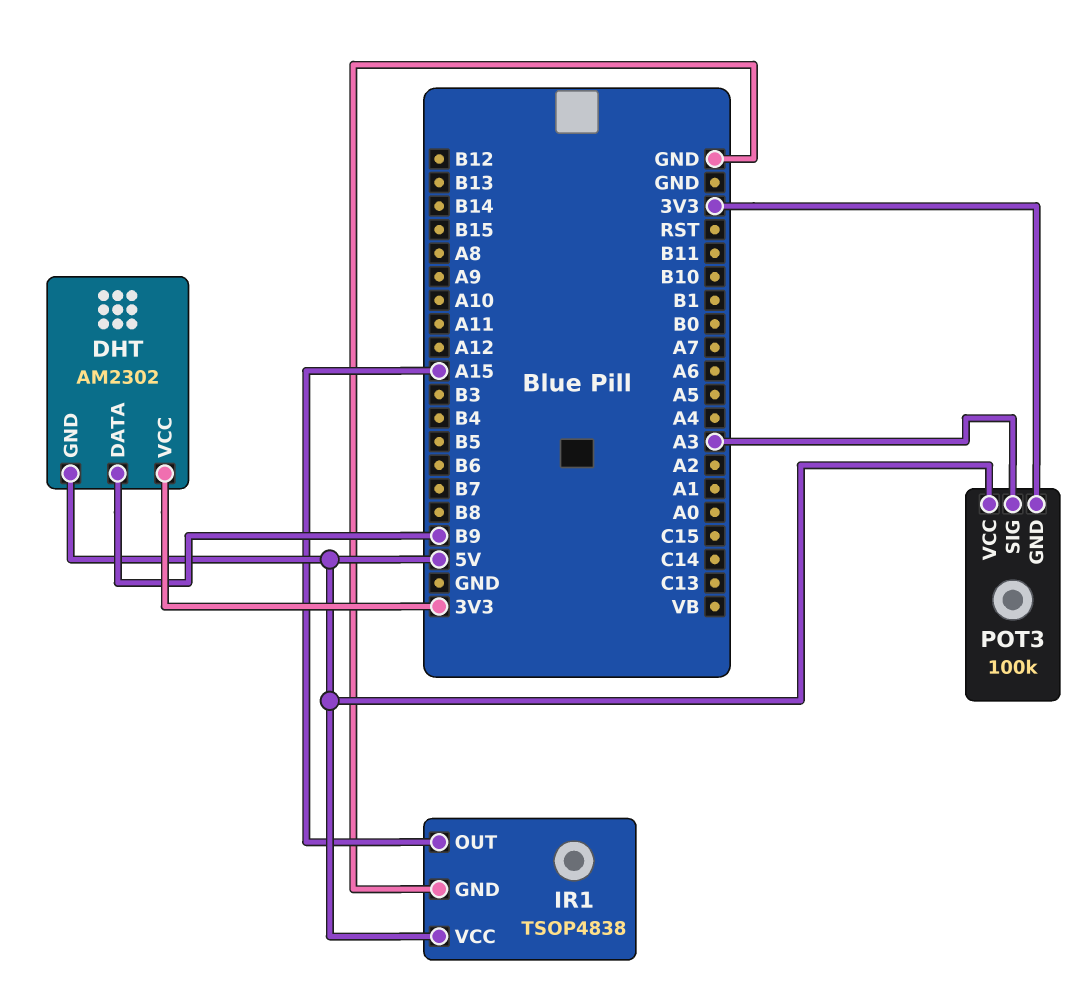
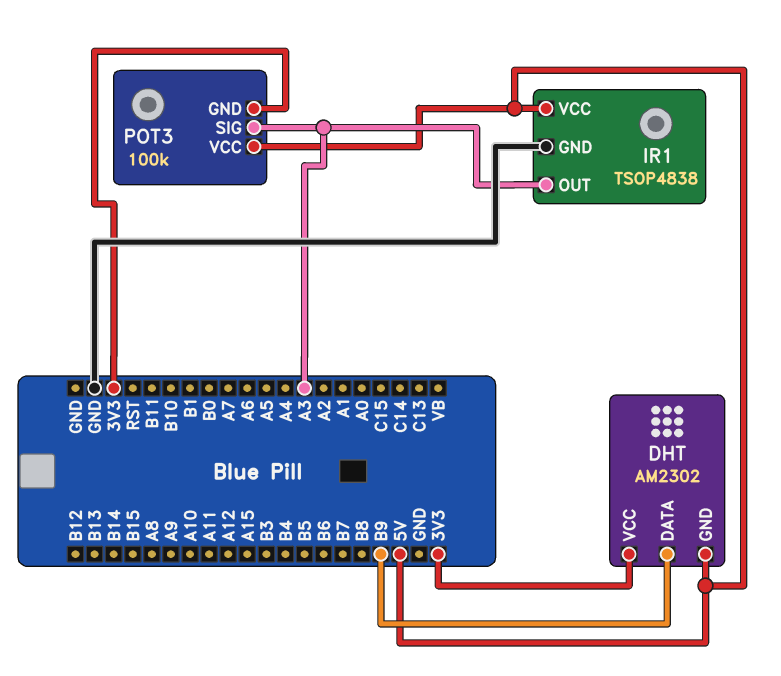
IR1 pin OUT: A15 -> A3

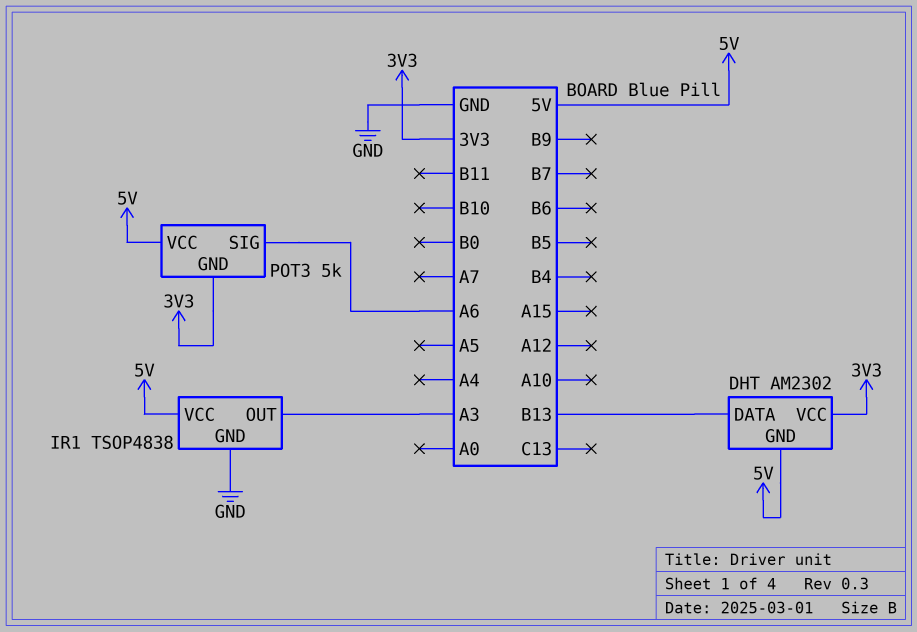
DHT pin DATA: B9 -> B13
POT3: 100k -> 5k
POT3 pin SIG: A3 -> A6

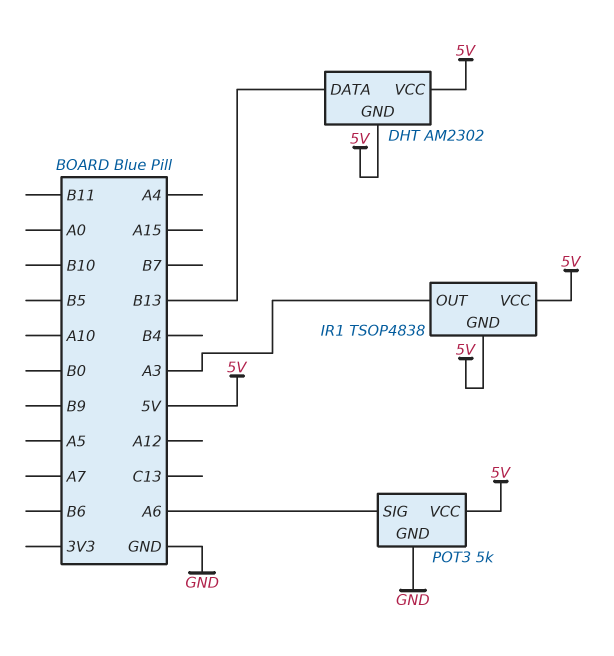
DHT pin VCC: 3V3 -> 5V
IR1 pin GND: GND -> 5V
POT3 pin GND: 3V3 -> GND

